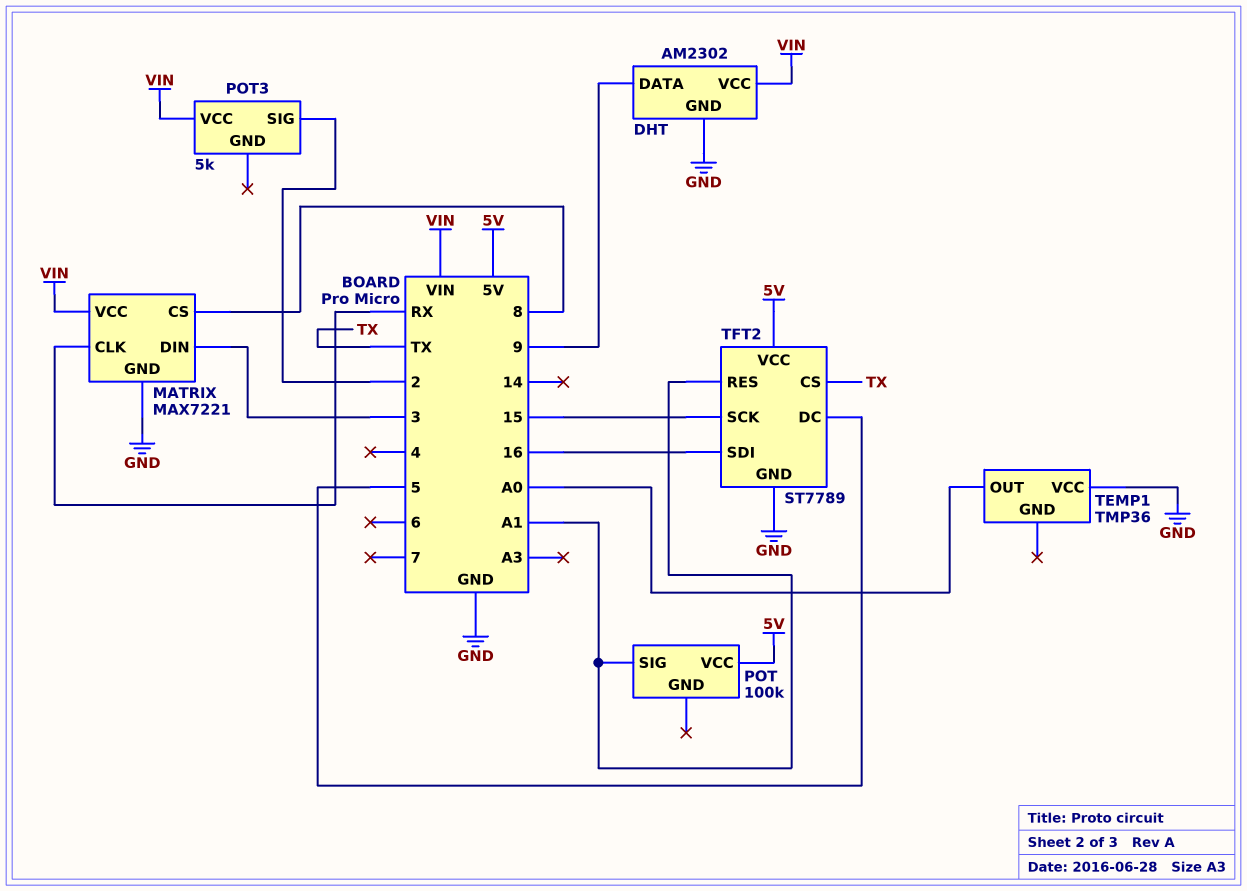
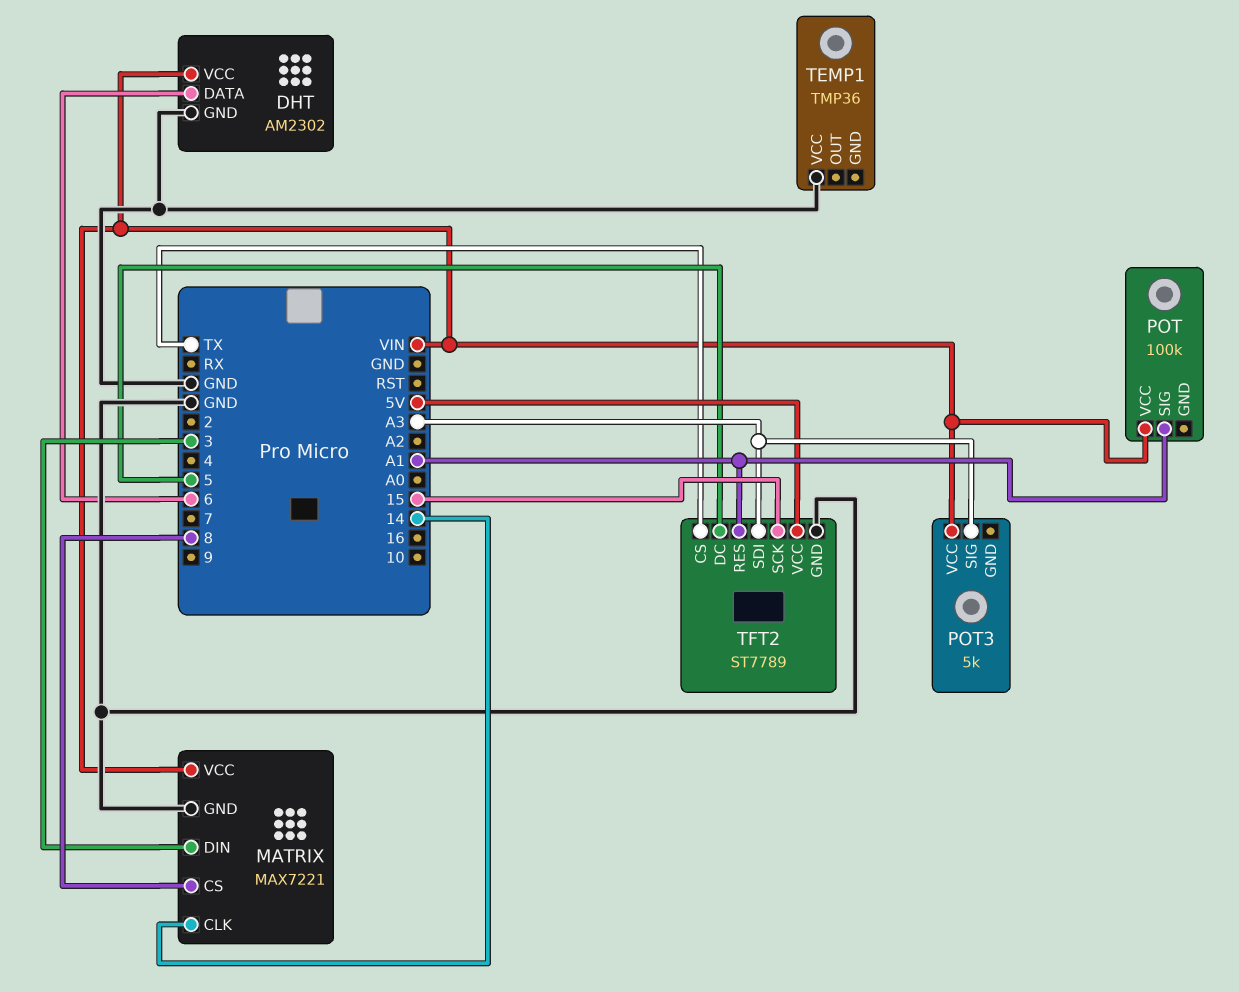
DHT pin DATA: 9 -> 6
MATRIX pin CLK: RX -> 14
POT pin VCC: 5V -> VIN
POT3 pin SIG: 2 -> A3
TEMP1 pin OUT: A0 -> none
TFT2 pin SDI: 16 -> A3

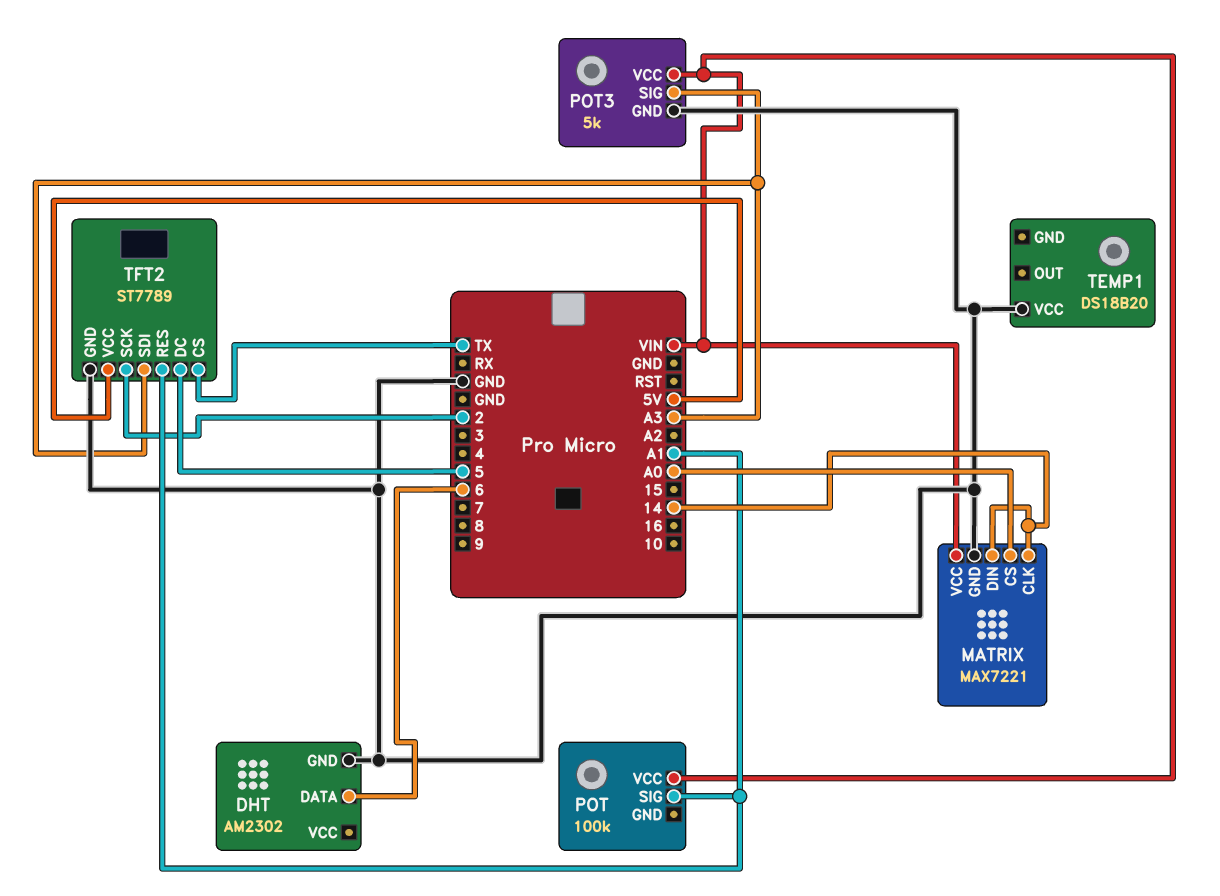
DHT pin VCC: VIN -> none
MATRIX pin CS: 8 -> A0
MATRIX pin DIN: 3 -> 14
POT3 pin GND: none -> GND
TEMP1: TMP36 -> DS18B20
TFT2 pin SCK: 15 -> 2

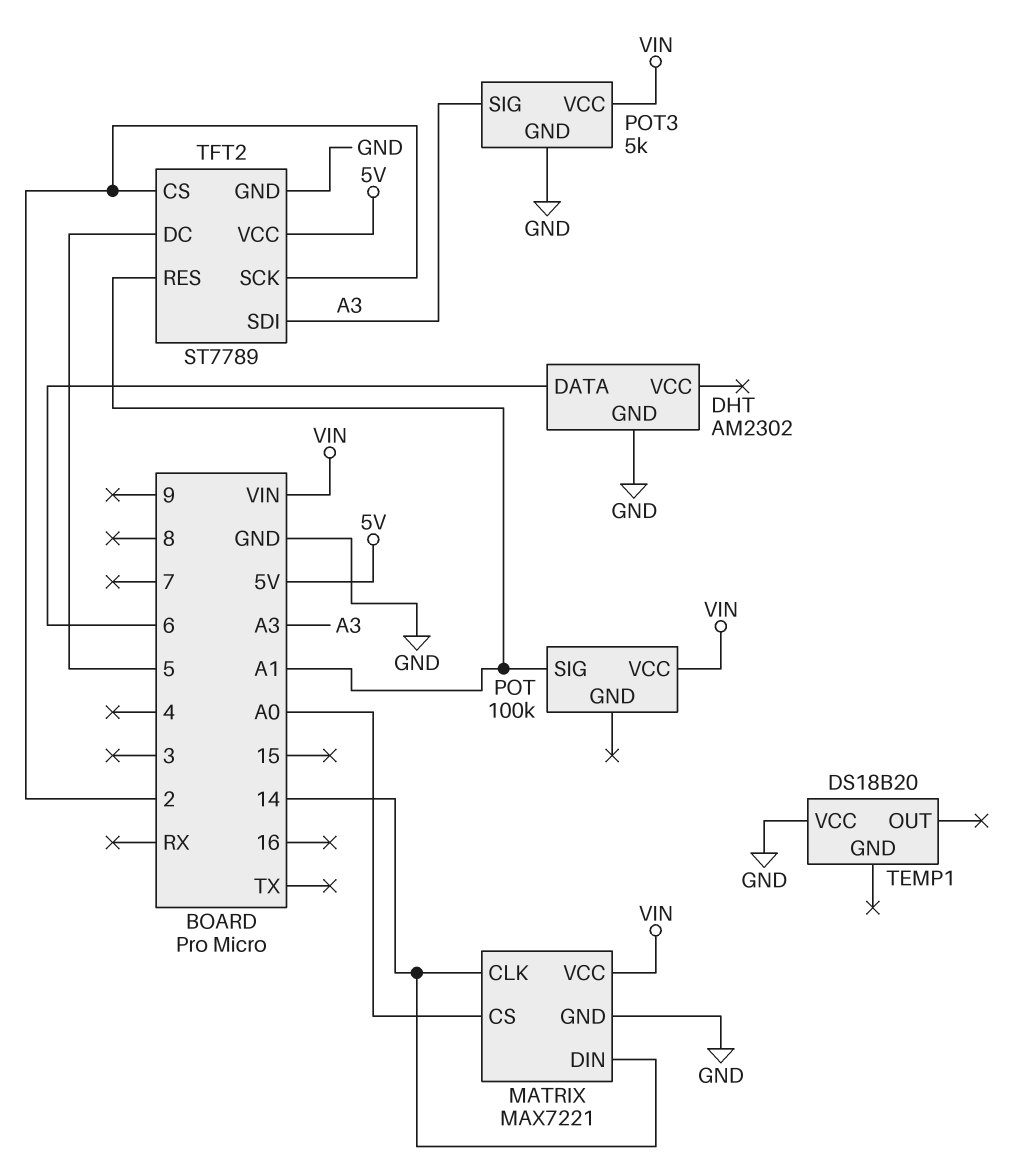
TFT2 pin CS: TX -> 2

